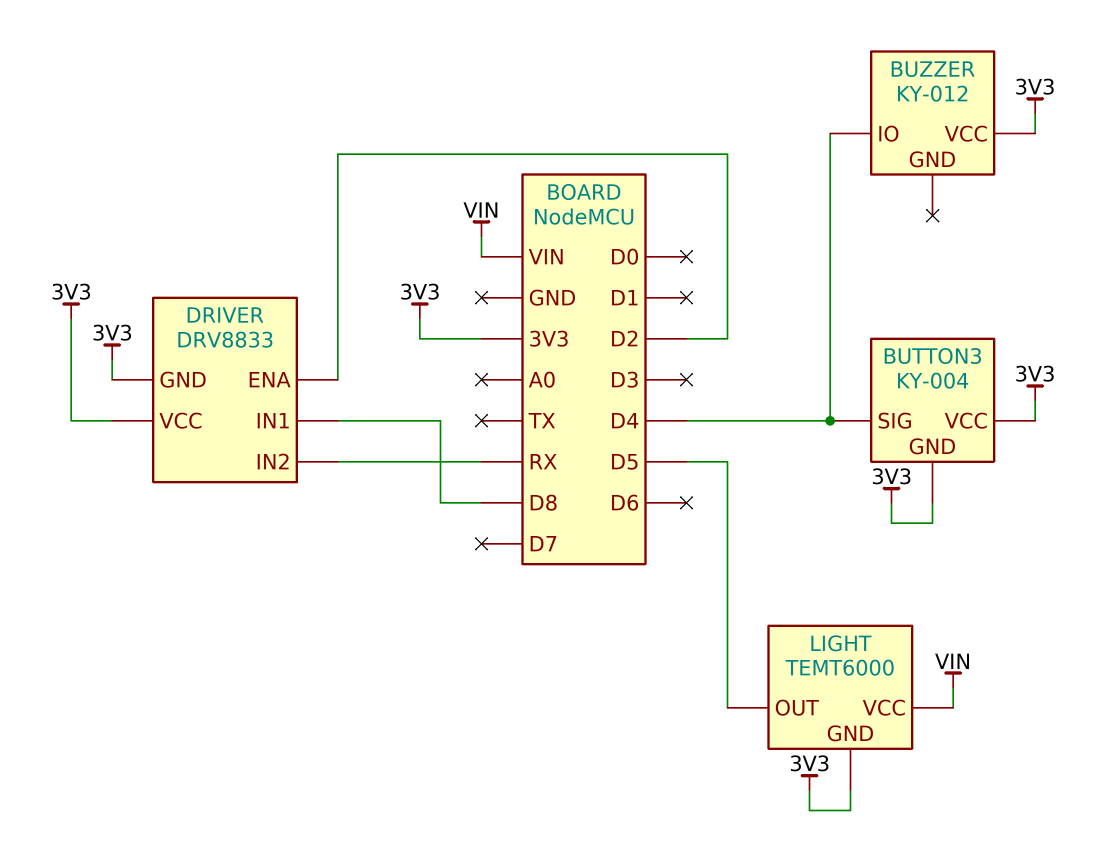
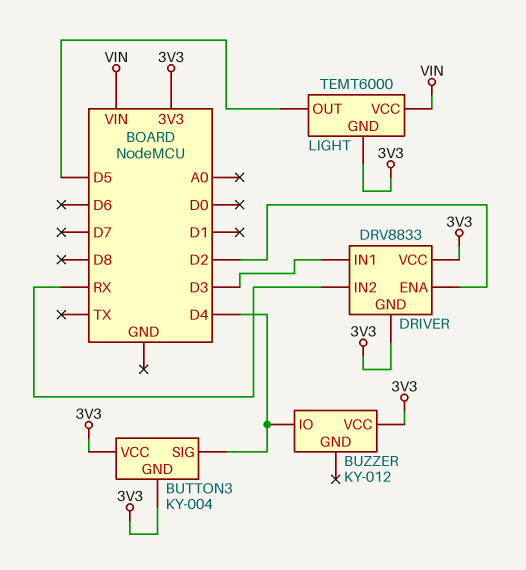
DRIVER pin IN1: D8 -> D3

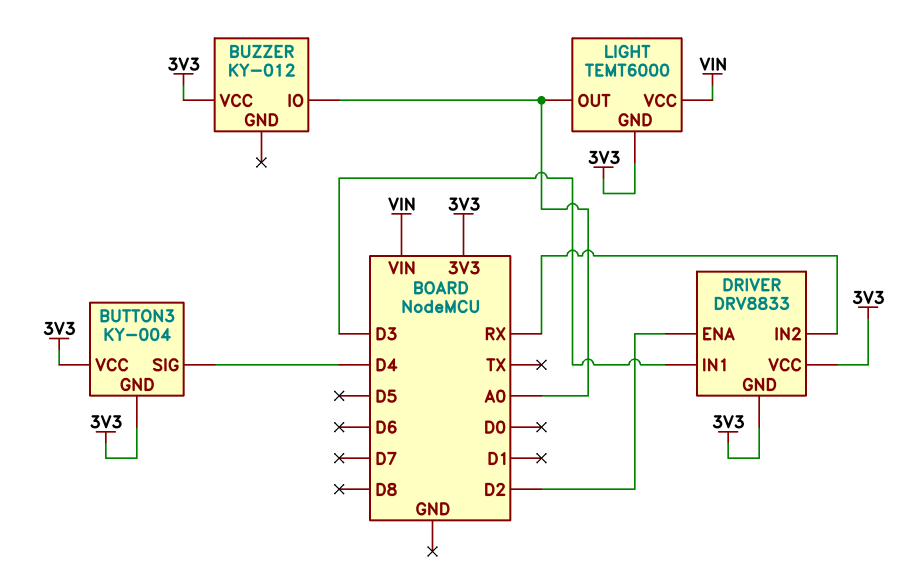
BUZZER pin IO: D4 -> A0
LIGHT pin OUT: D5 -> A0

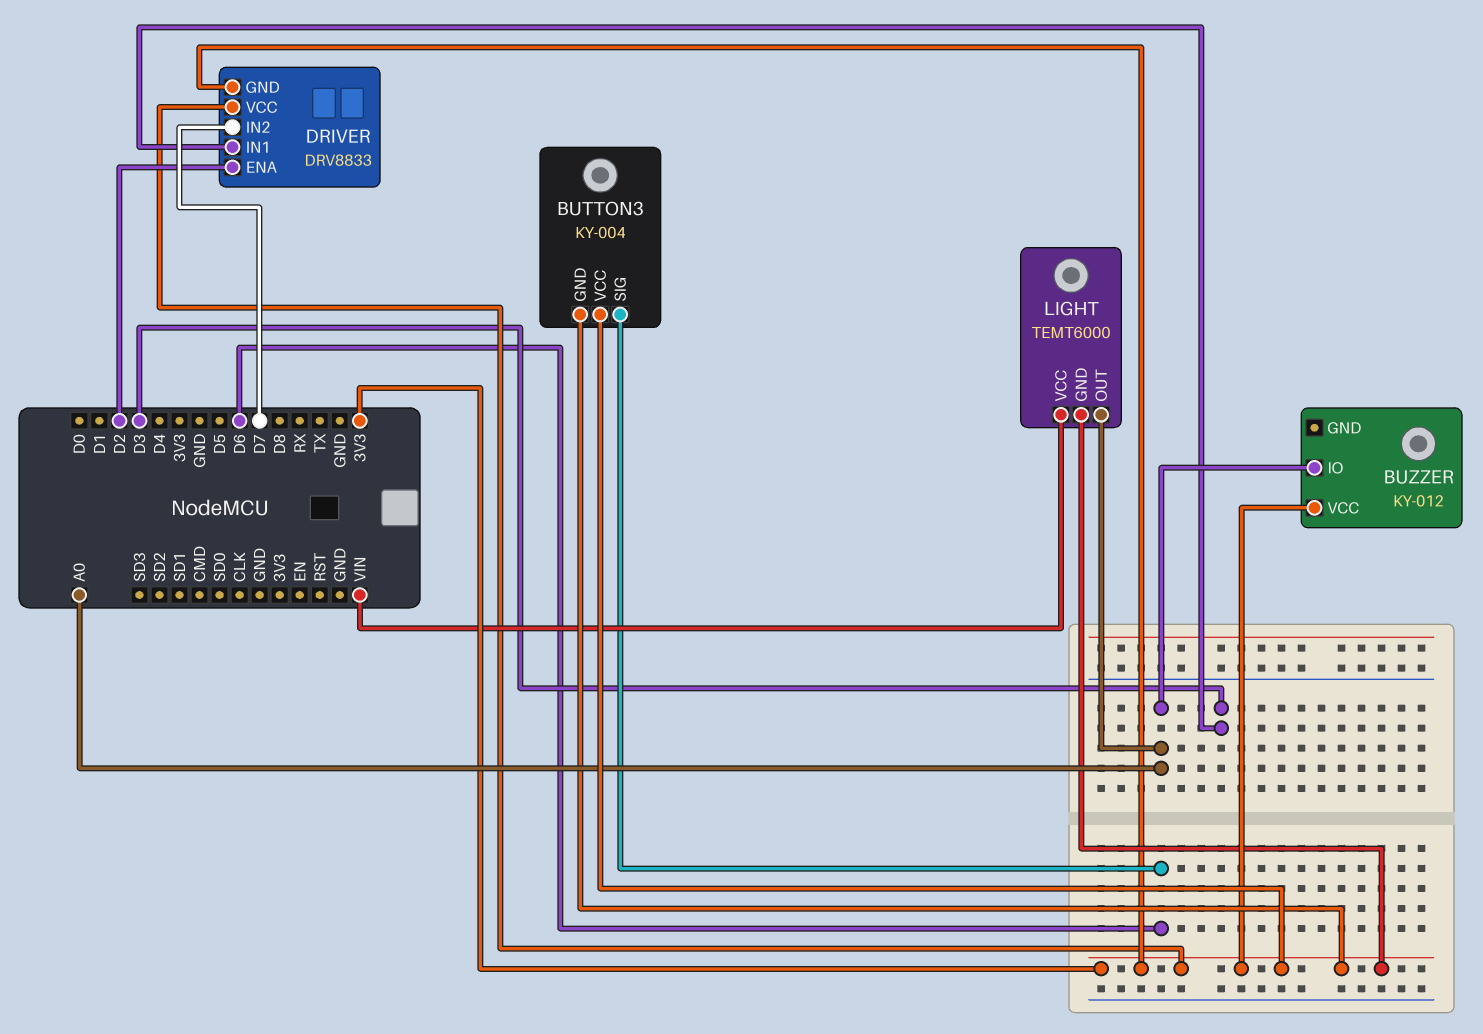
BUTTON3 pin SIG: D4 -> D6
DRIVER pin IN2: RX -> D7

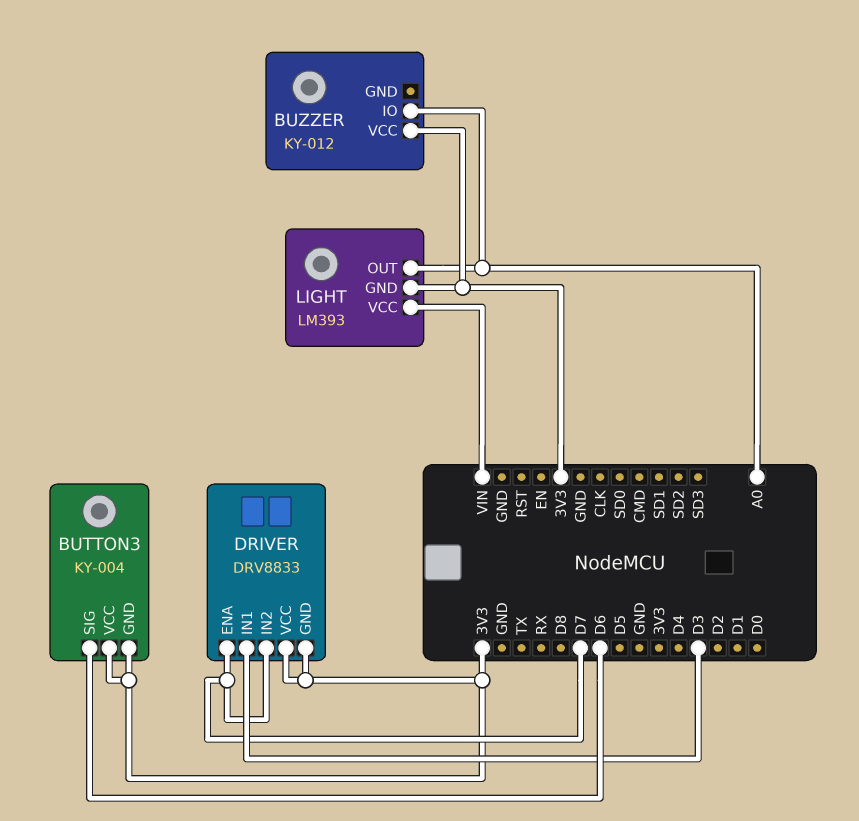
DRIVER pin ENA: D2 -> D7
LIGHT: TEMT6000 -> LM393

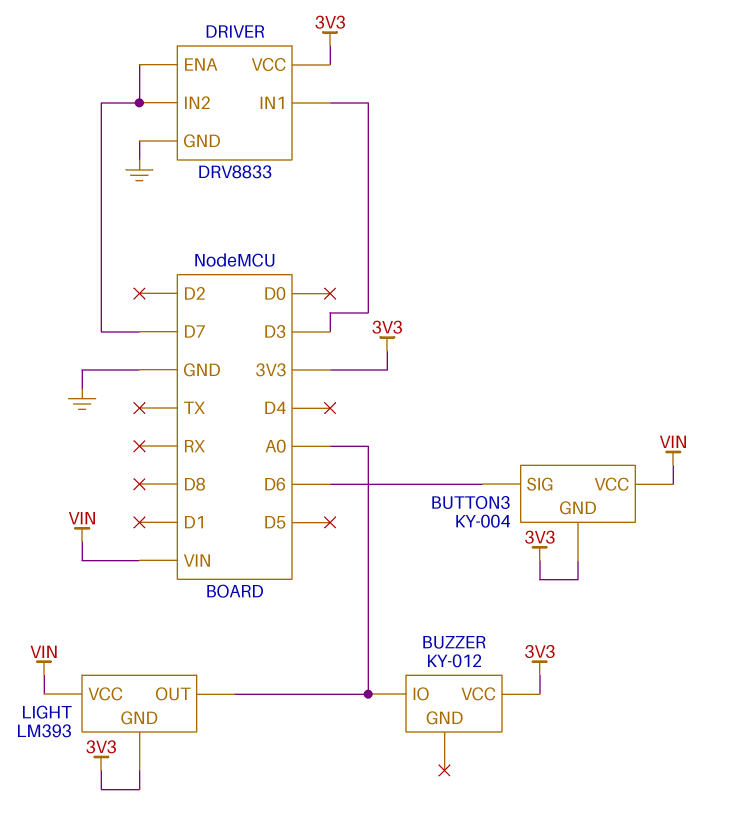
BUTTON3 pin VCC: 3V3 -> VIN
DRIVER pin GND: 3V3 -> GND

